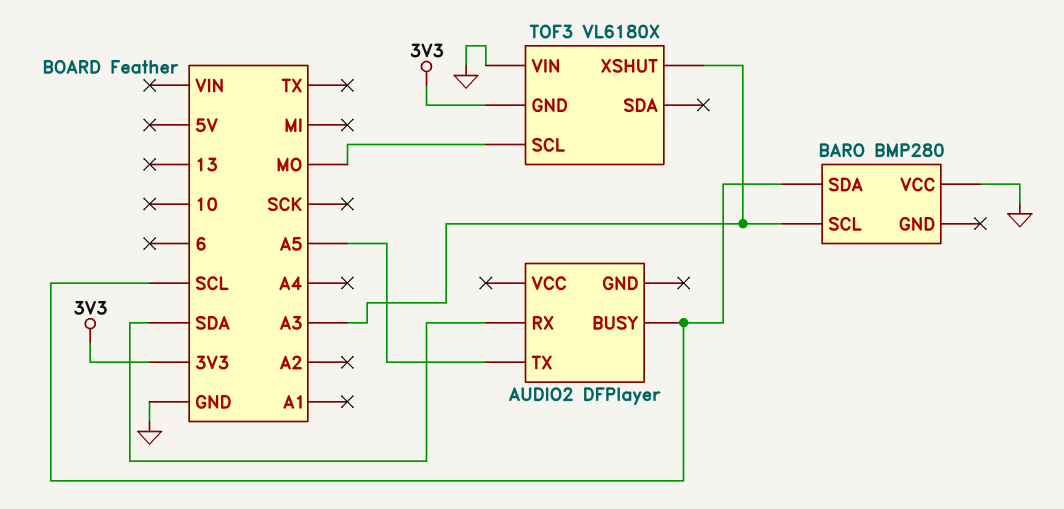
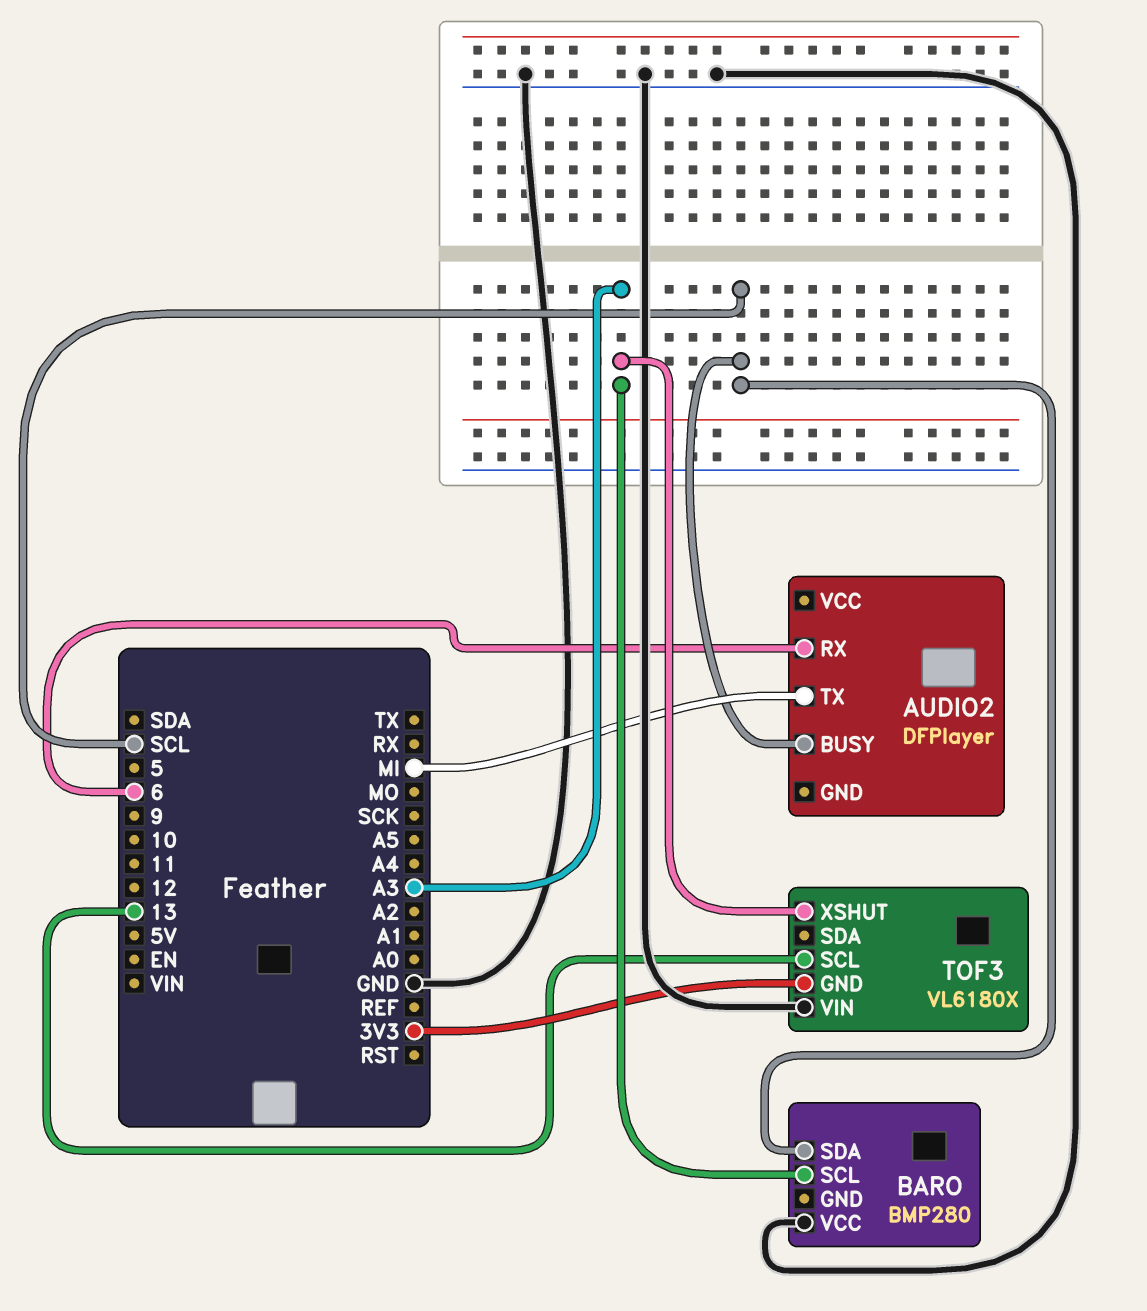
AUDIO2 pin RX: SDA -> 6
AUDIO2 pin TX: A5 -> MI
TOF3 pin SCL: MO -> 13

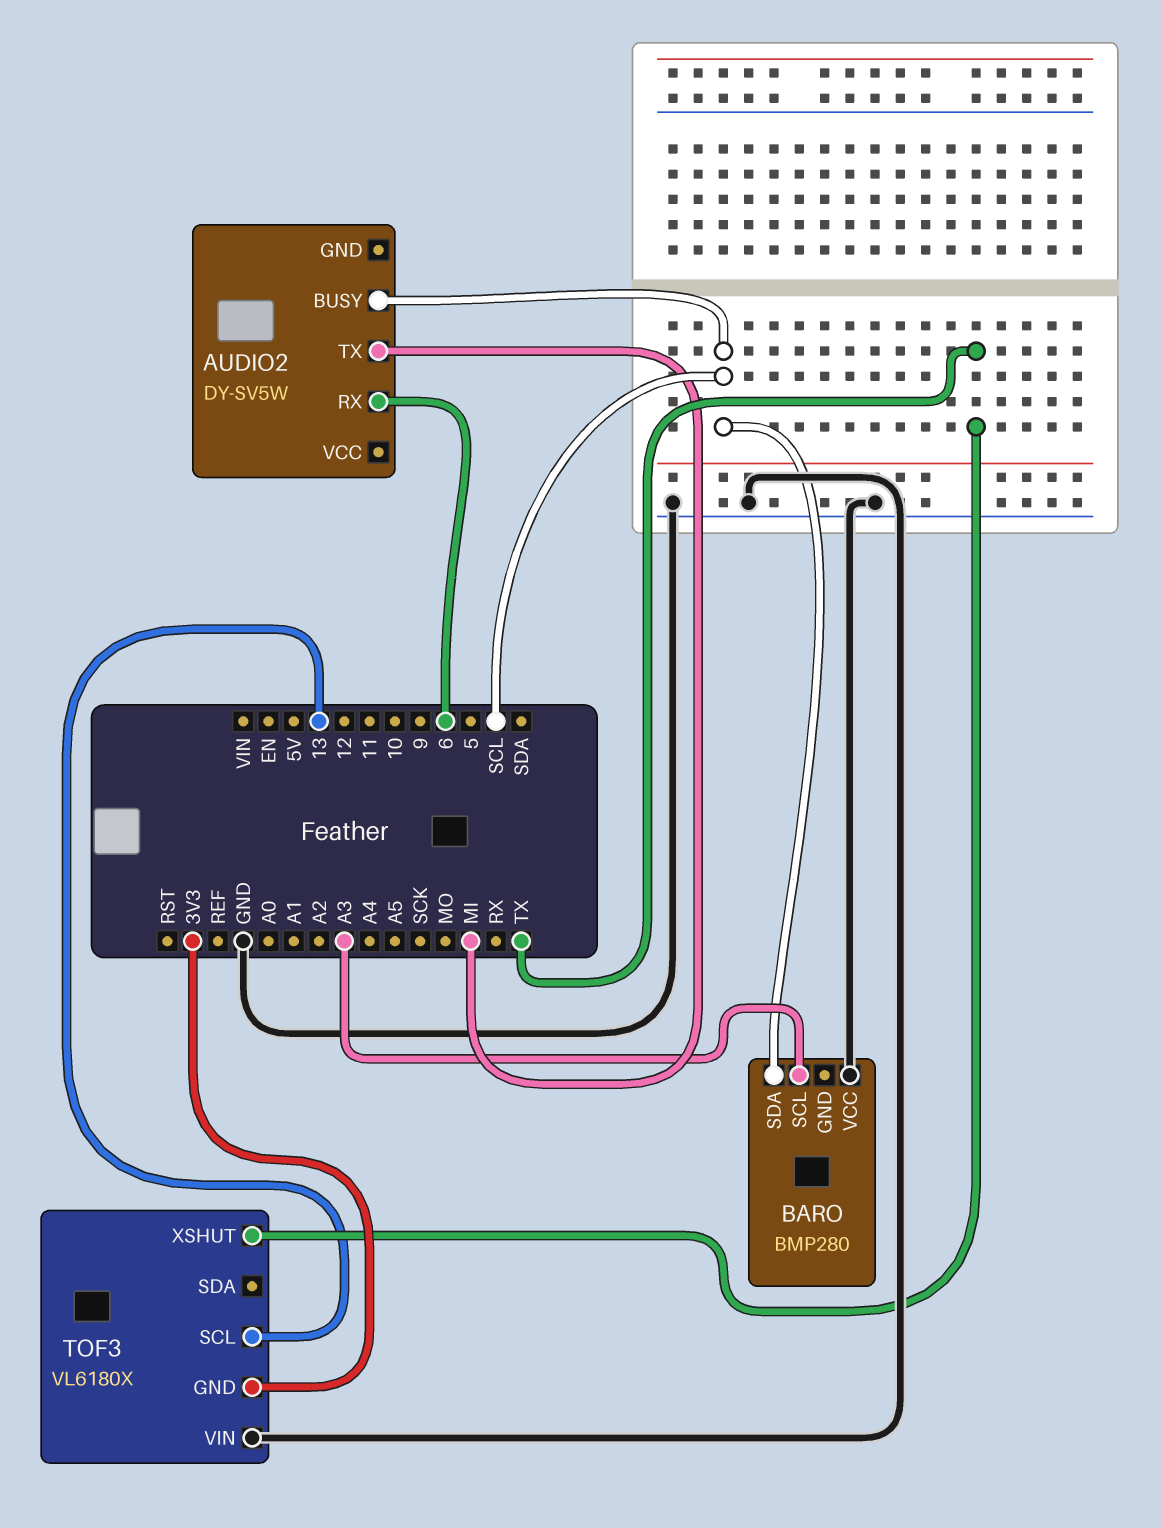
AUDIO2: DFPlayer -> DY-SV5W
TOF3 pin XSHUT: A3 -> TX

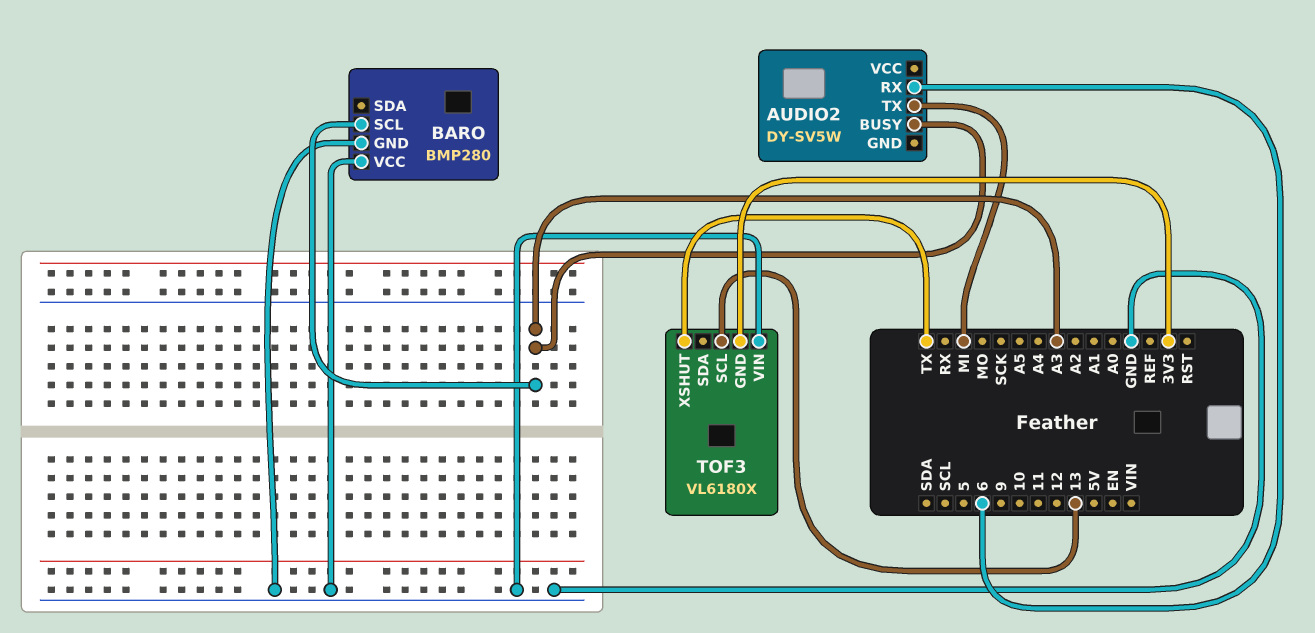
AUDIO2 pin BUSY: SCL -> A3
BARO pin GND: none -> GND
BARO pin SDA: SCL -> none

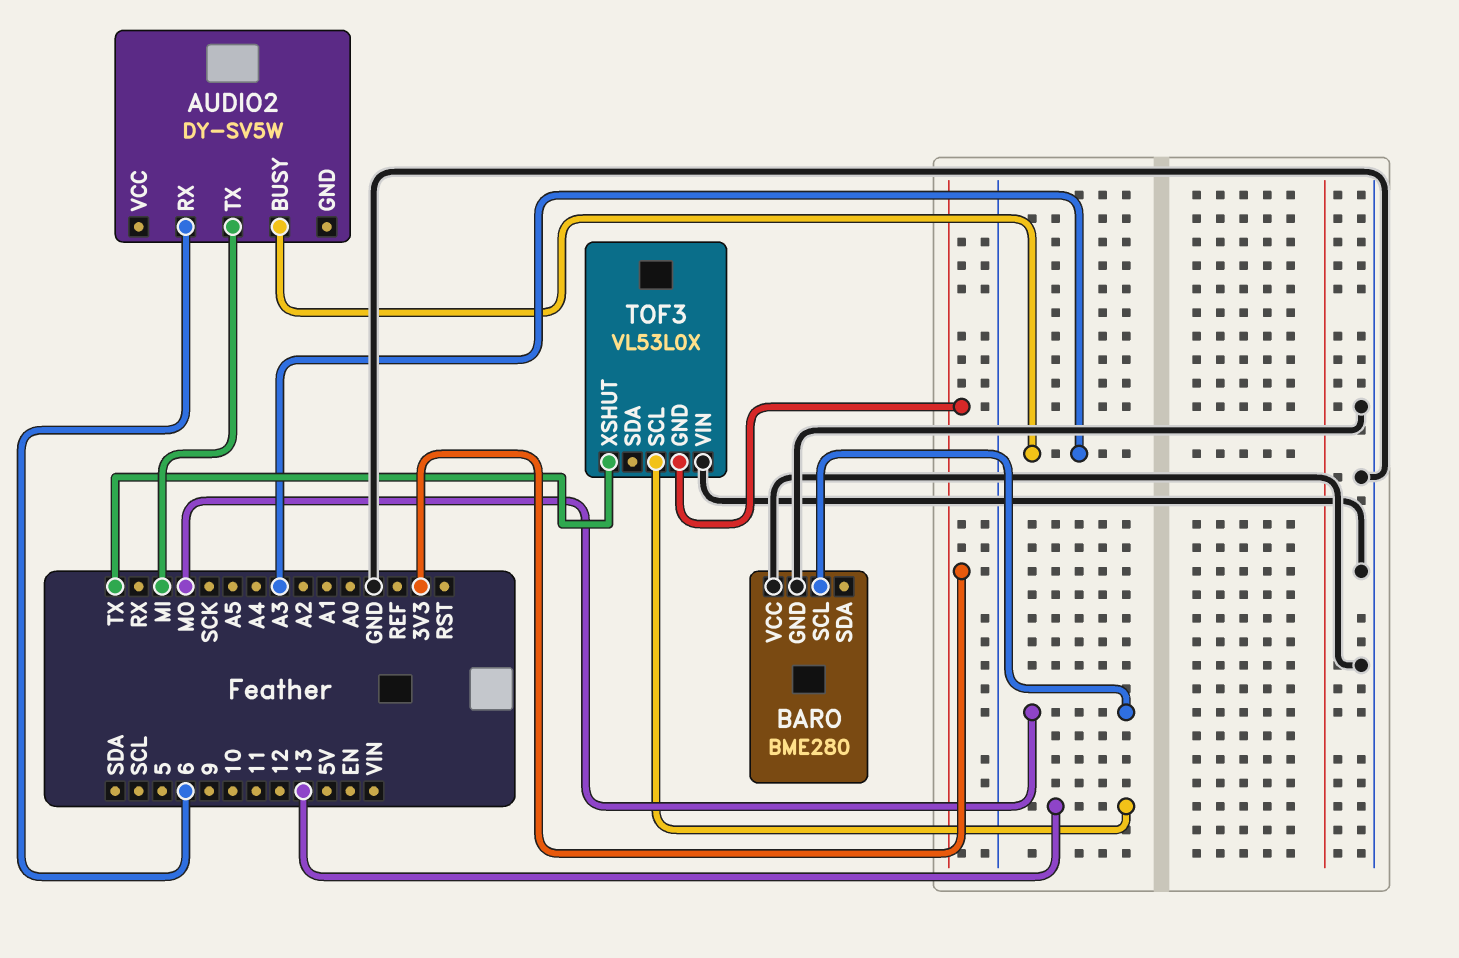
BARO: BMP280 -> BME280
BARO pin SCL: A3 -> MO
TOF3: VL6180X -> VL53L0X

